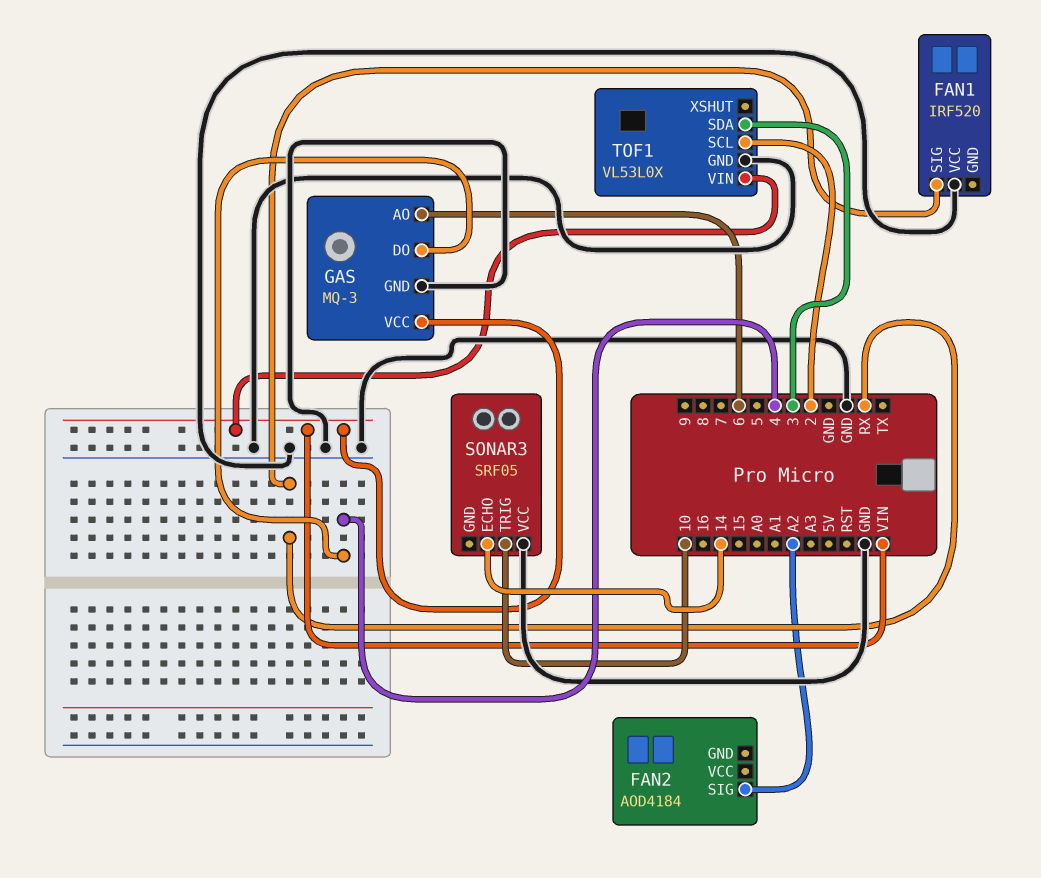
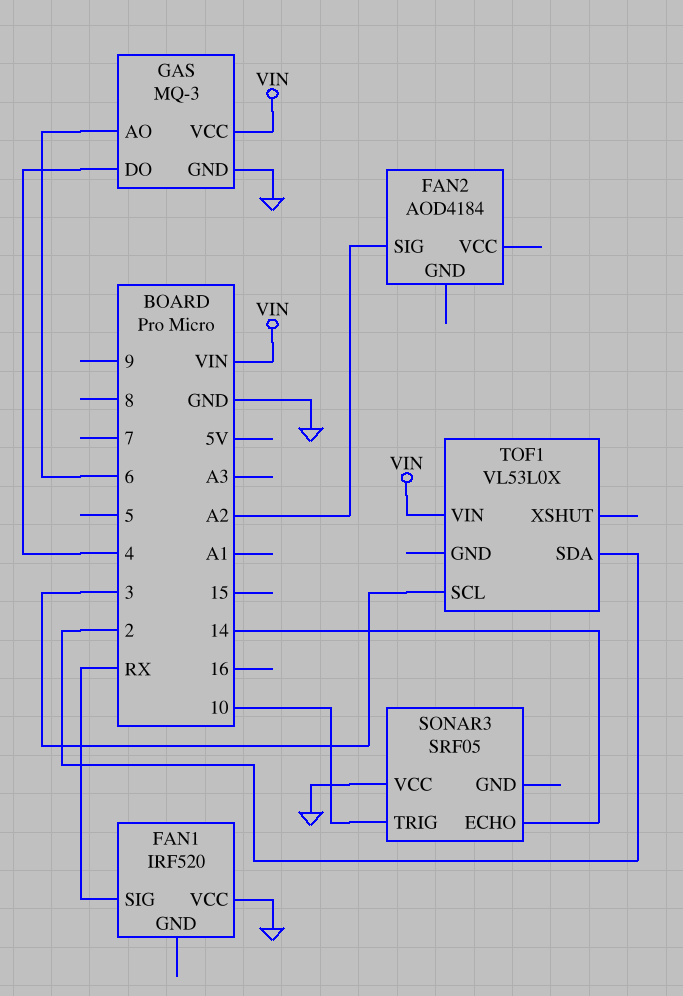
TOF1 pin GND: GND -> none
TOF1 pin SCL: 2 -> 3
TOF1 pin SDA: 3 -> 2

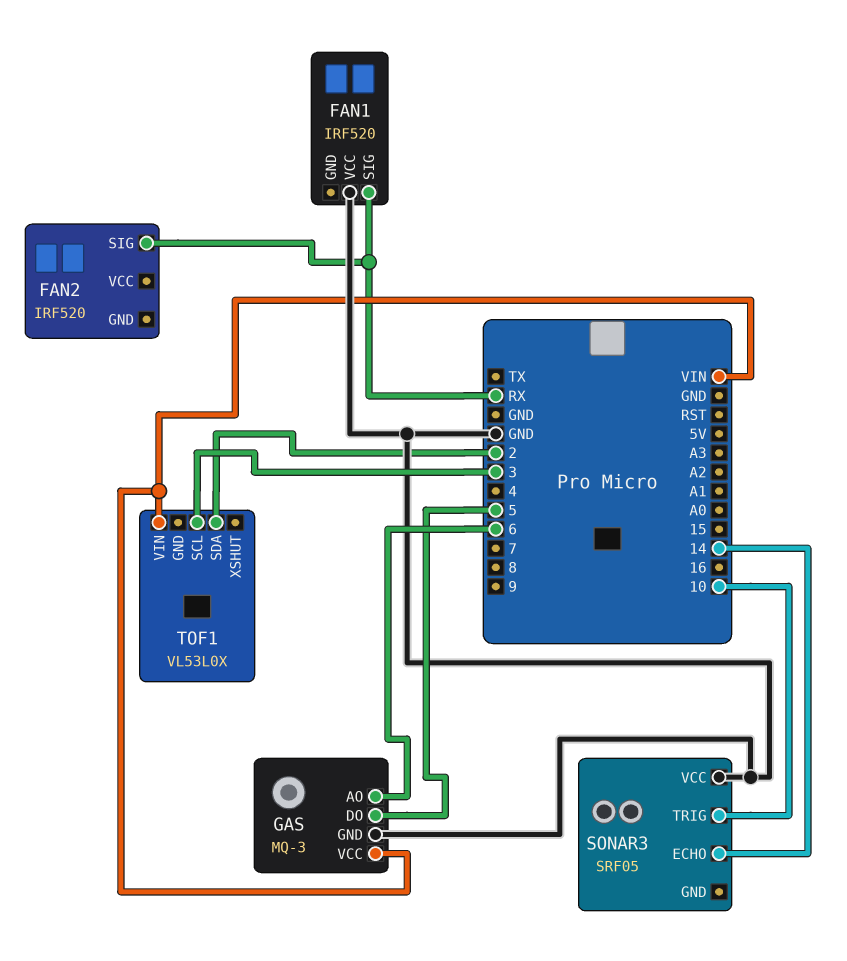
FAN2: AOD4184 -> IRF520
FAN2 pin SIG: A2 -> RX
GAS pin DO: 4 -> 5

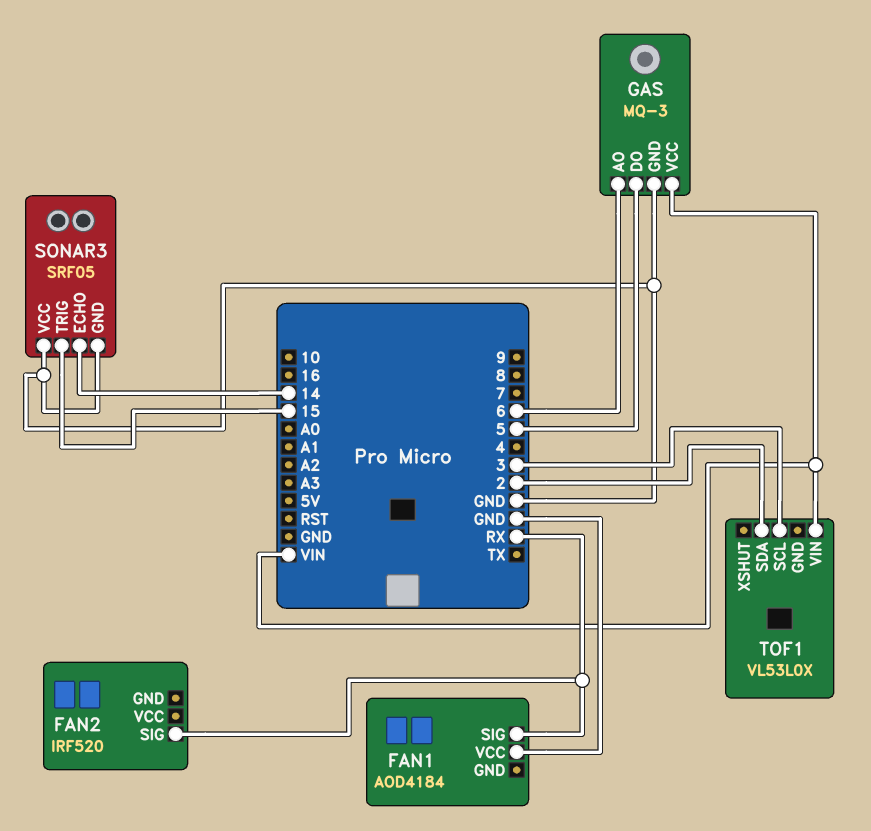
FAN1: IRF520 -> AOD4184
SONAR3 pin GND: none -> GND
SONAR3 pin TRIG: 10 -> 15

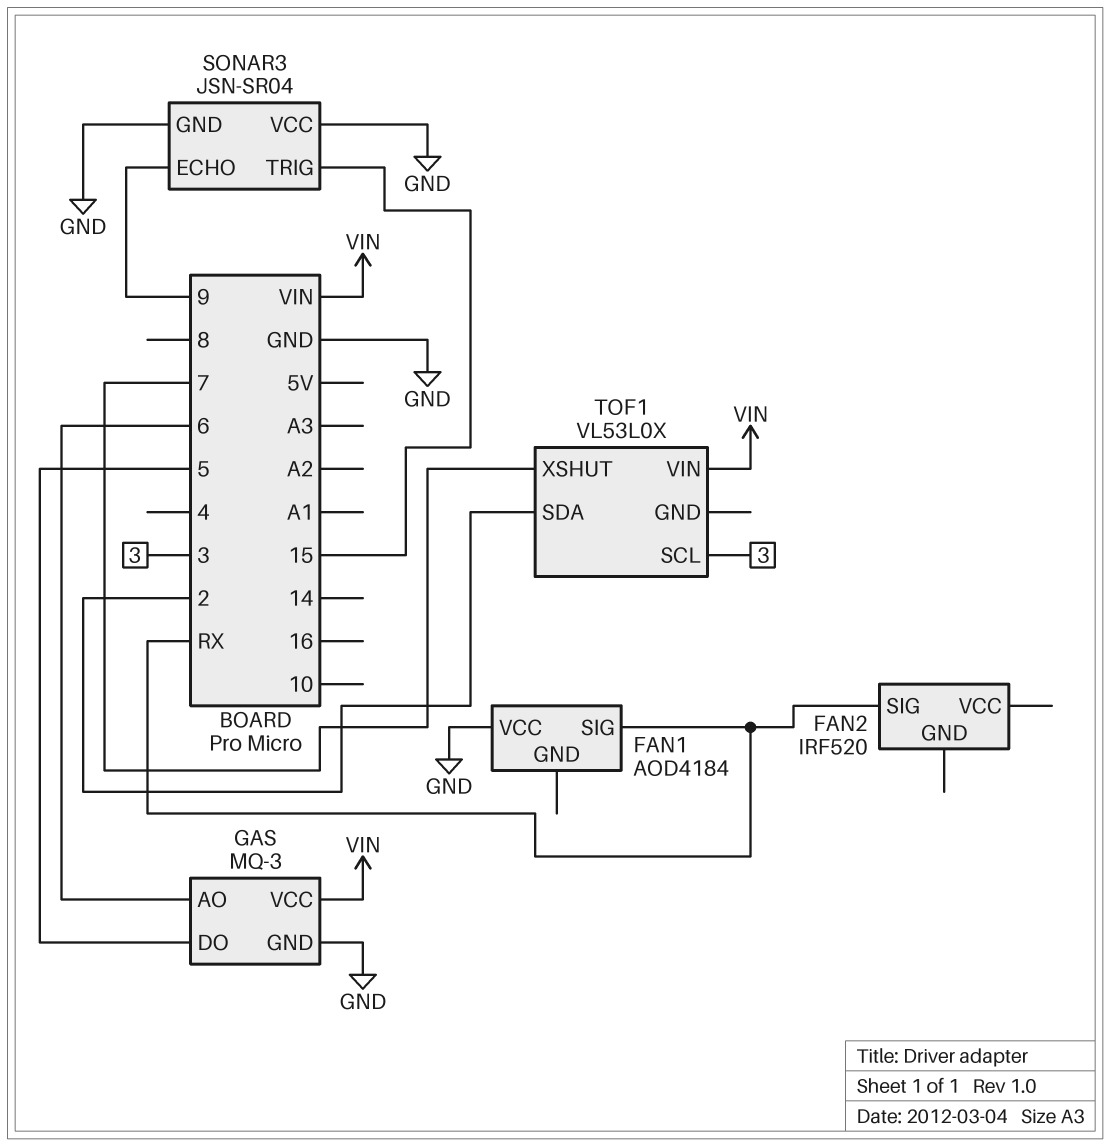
SONAR3: SRF05 -> JSN-SR04
SONAR3 pin ECHO: 14 -> 9
TOF1 pin XSHUT: none -> 7

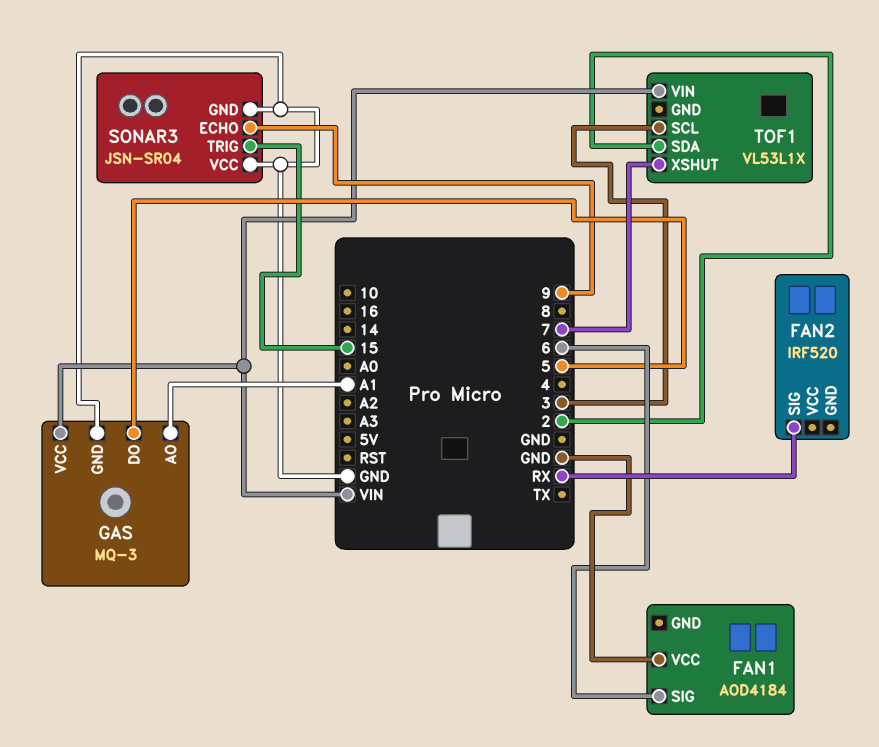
FAN1 pin SIG: RX -> 6
GAS pin AO: 6 -> A1
TOF1: VL53L0X -> VL53L1X

